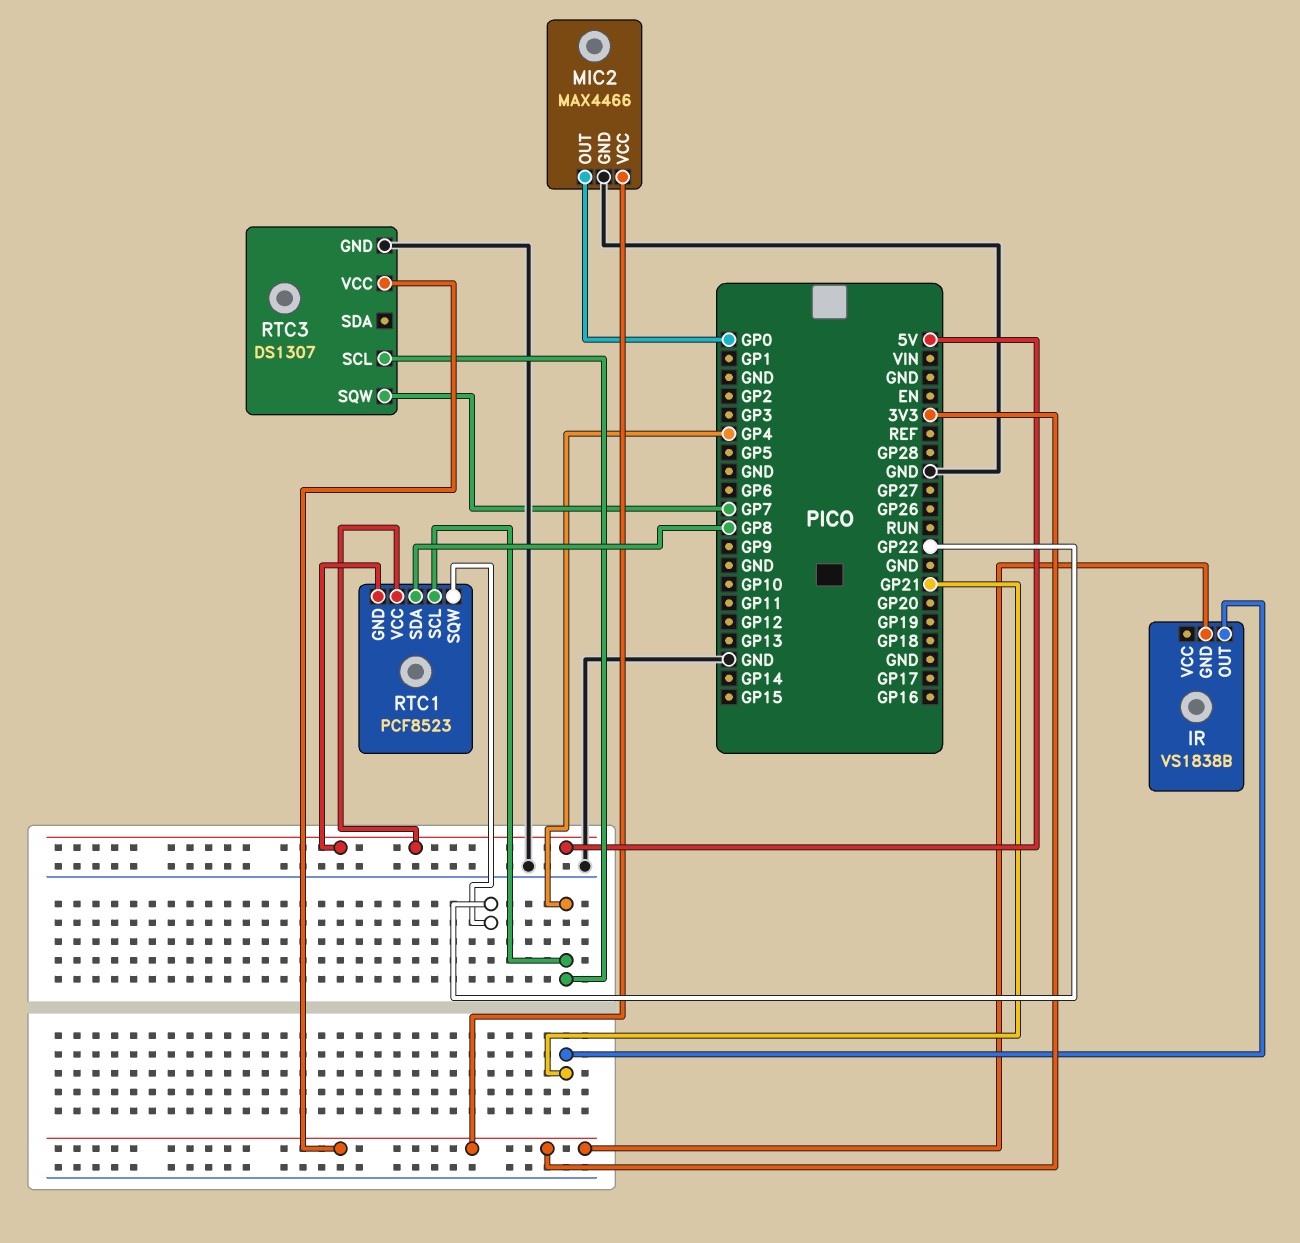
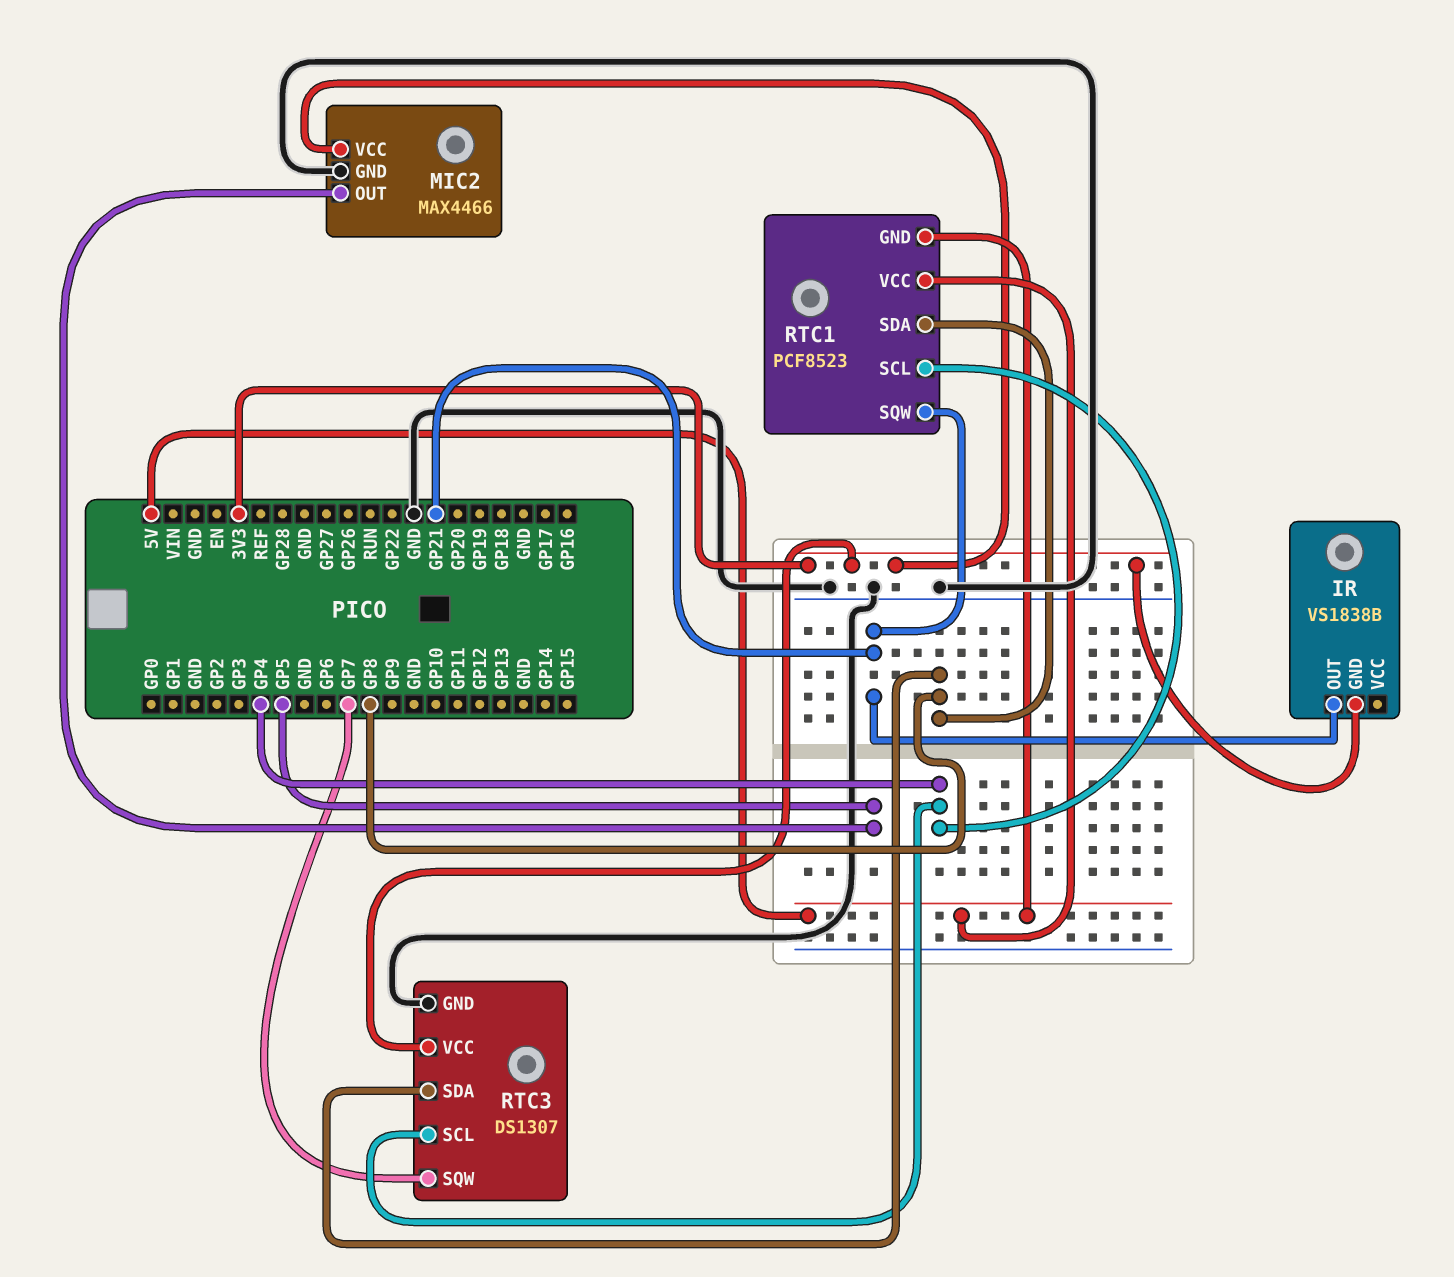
MIC2 pin OUT: GP0 -> GP5
RTC1 pin SQW: GP22 -> GP21
RTC3 pin SDA: none -> GP8

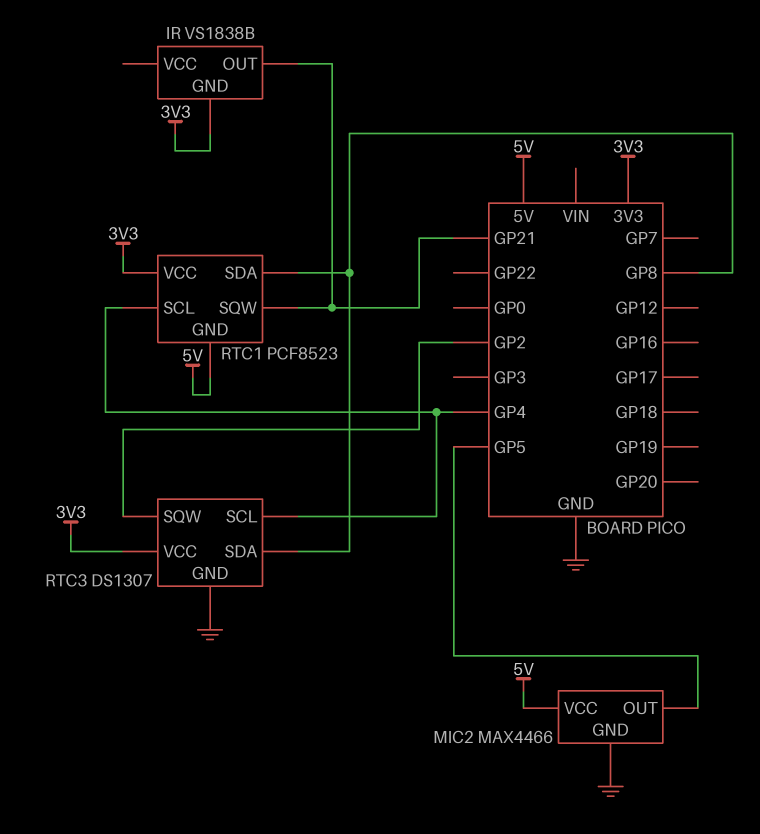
MIC2 pin VCC: 3V3 -> 5V
RTC1 pin VCC: 5V -> 3V3
RTC3 pin SQW: GP7 -> GP2

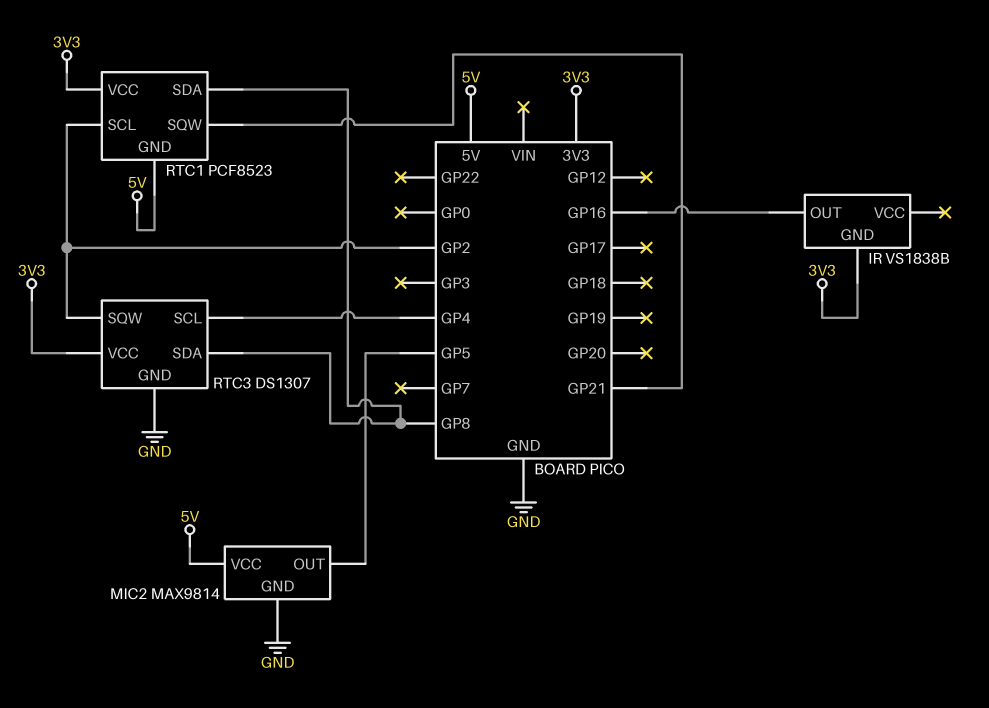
IR pin OUT: GP21 -> GP16
MIC2: MAX4466 -> MAX9814
RTC1 pin SCL: GP4 -> GP2

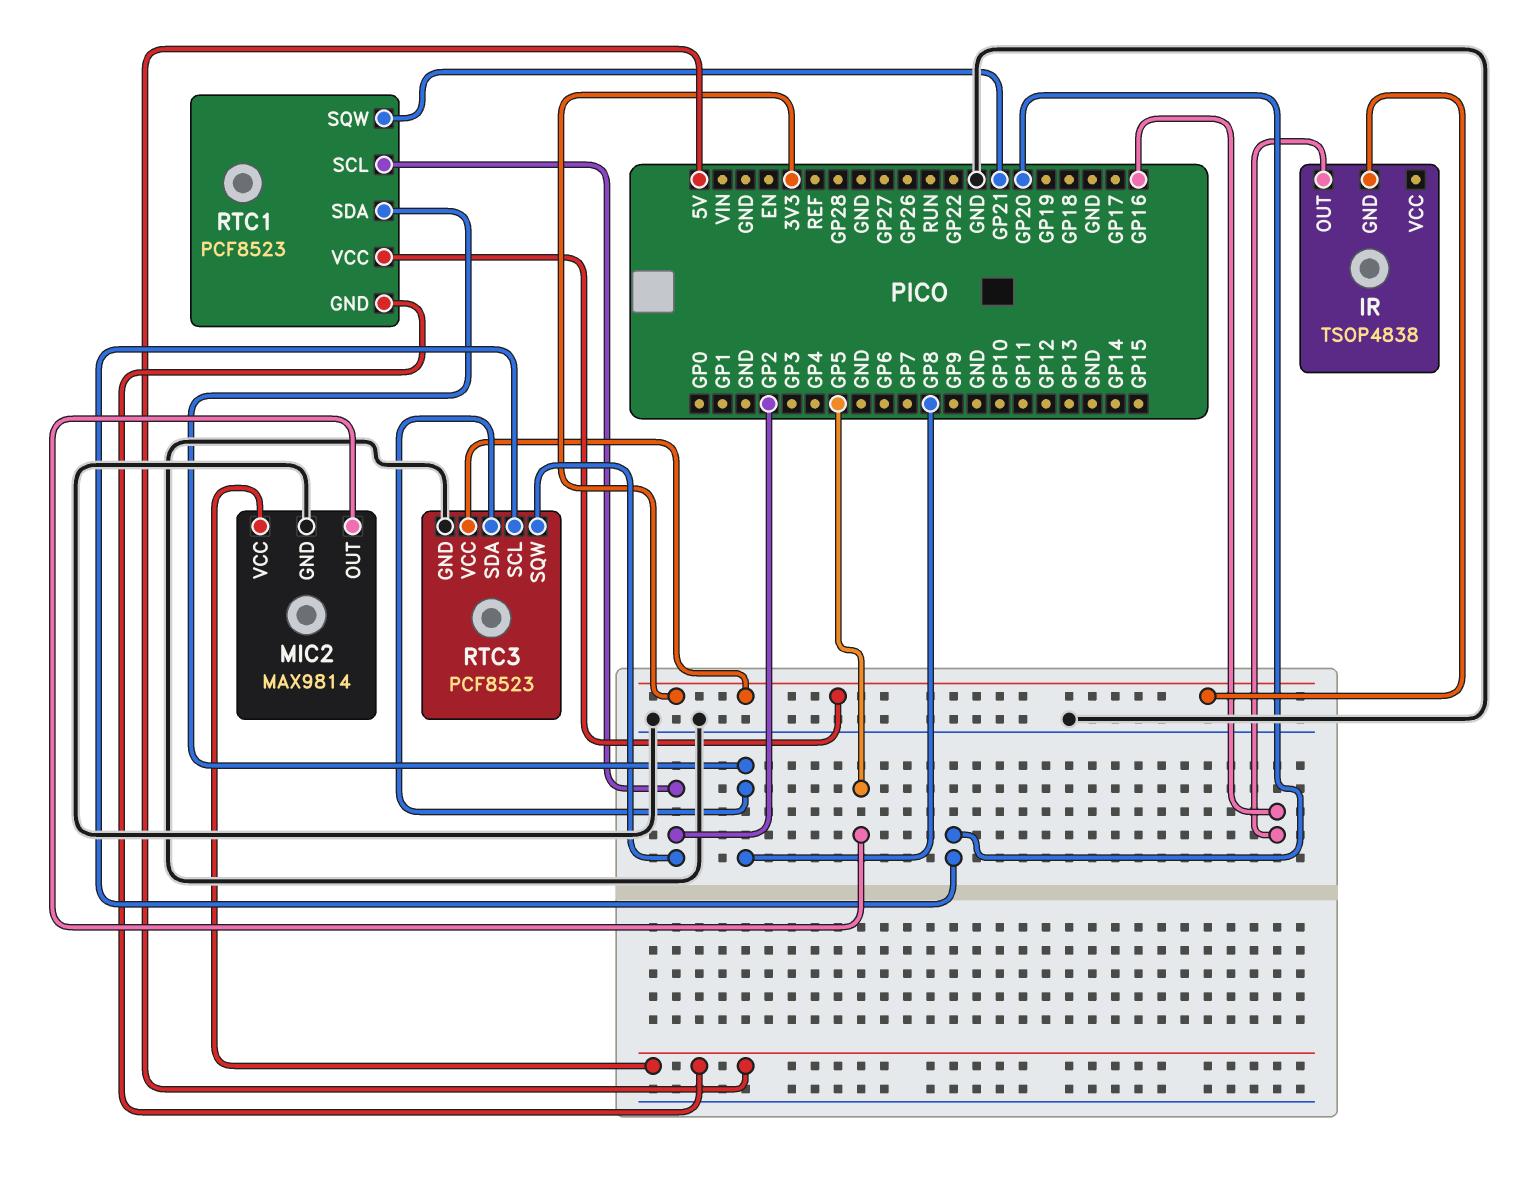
IR: VS1838B -> TSOP4838
RTC3: DS1307 -> PCF8523
RTC3 pin SCL: GP4 -> GP20

